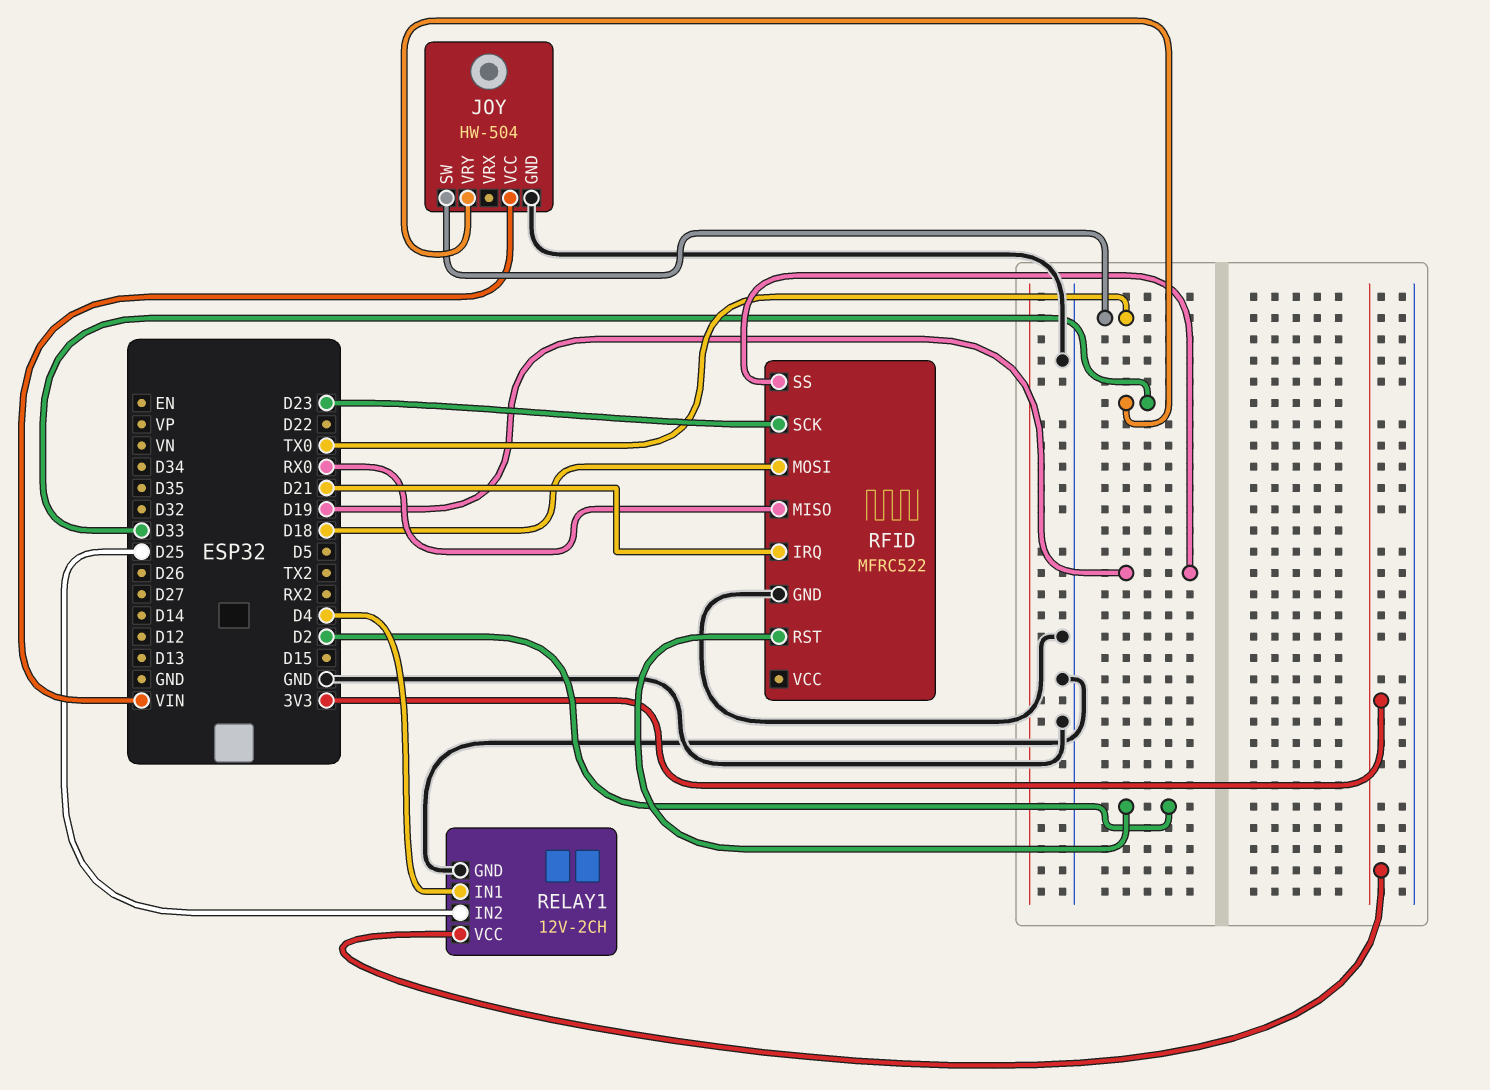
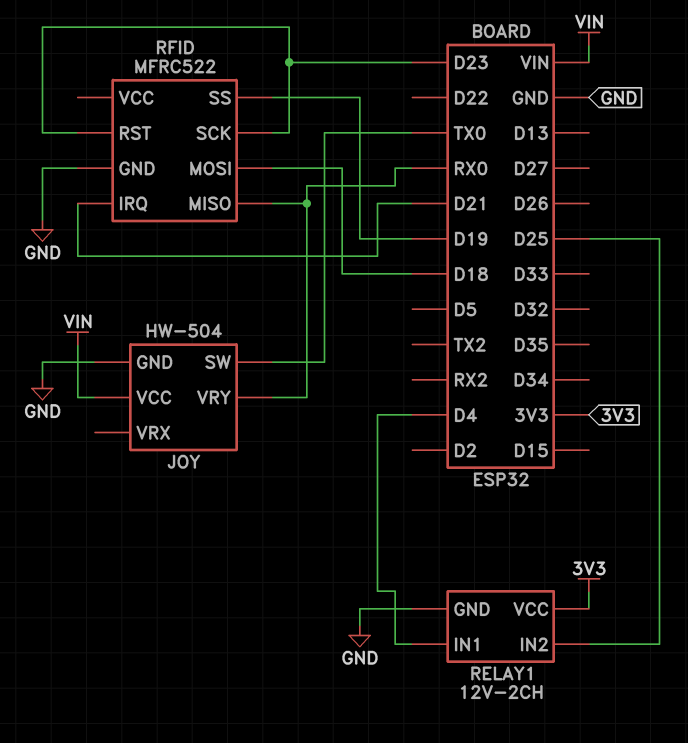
JOY pin VRY: D33 -> RX0
RFID pin RST: D2 -> D23

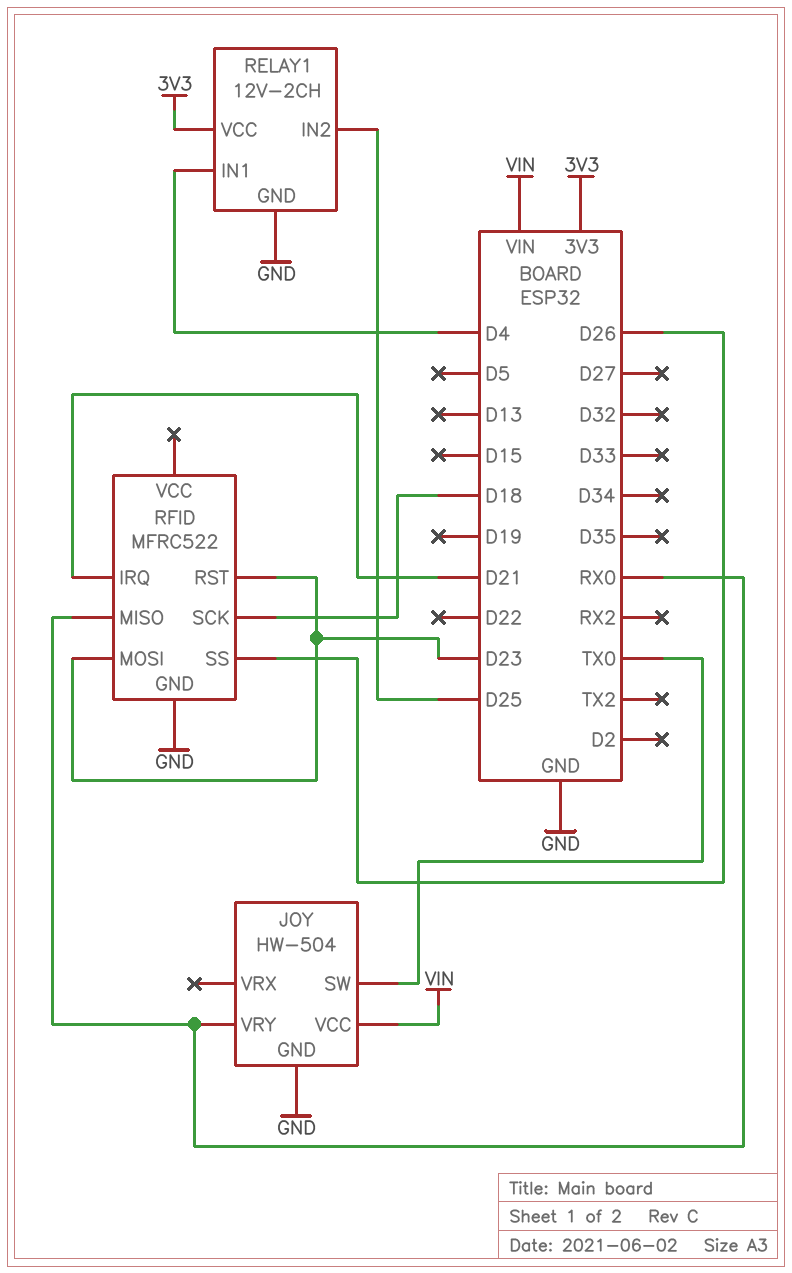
RFID pin MOSI: D18 -> D23
RFID pin SCK: D23 -> D18
RFID pin SS: D19 -> D26

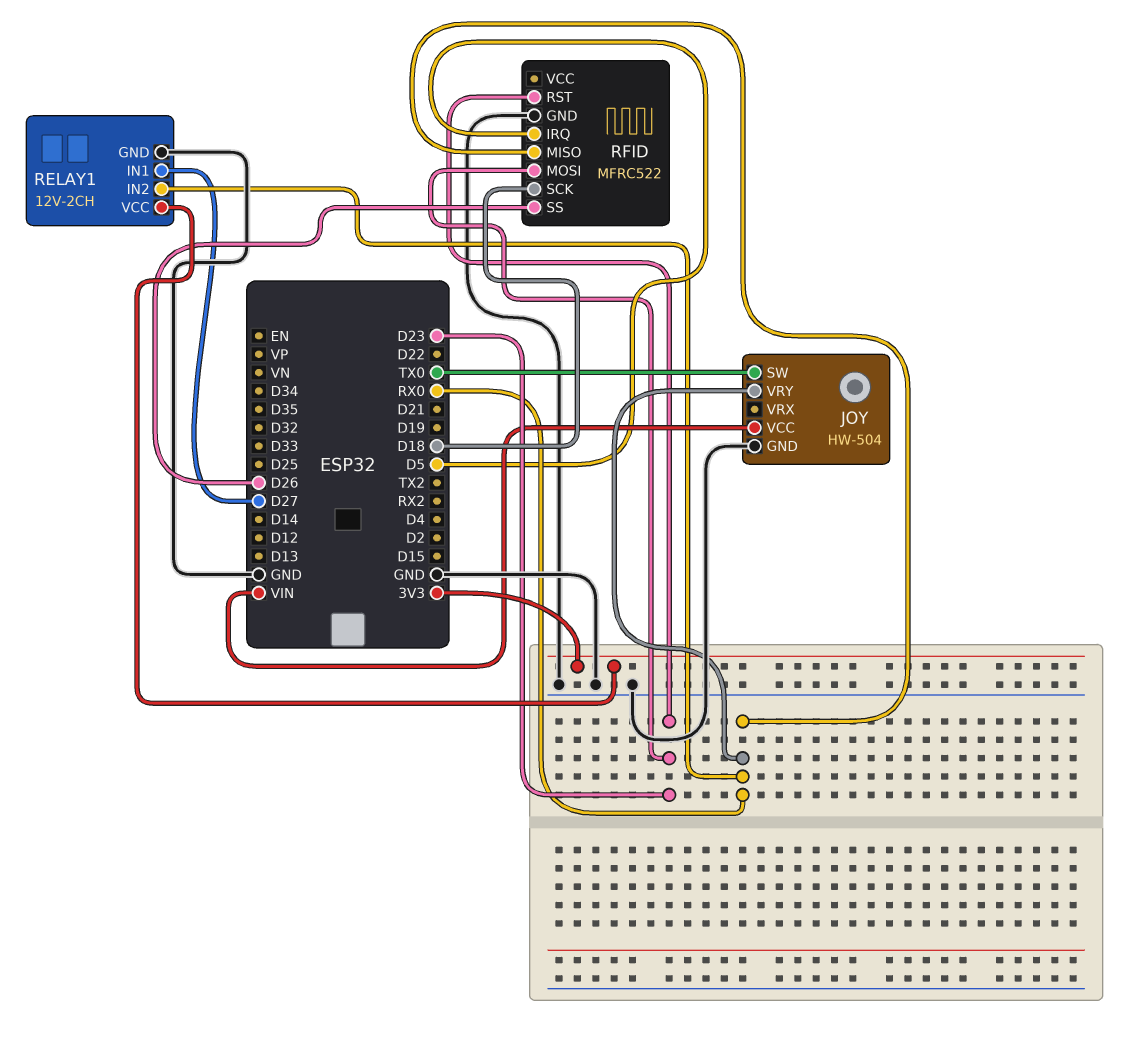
RELAY1 pin IN1: D4 -> D27
RELAY1 pin IN2: D25 -> RX0
RFID pin IRQ: D21 -> D5

